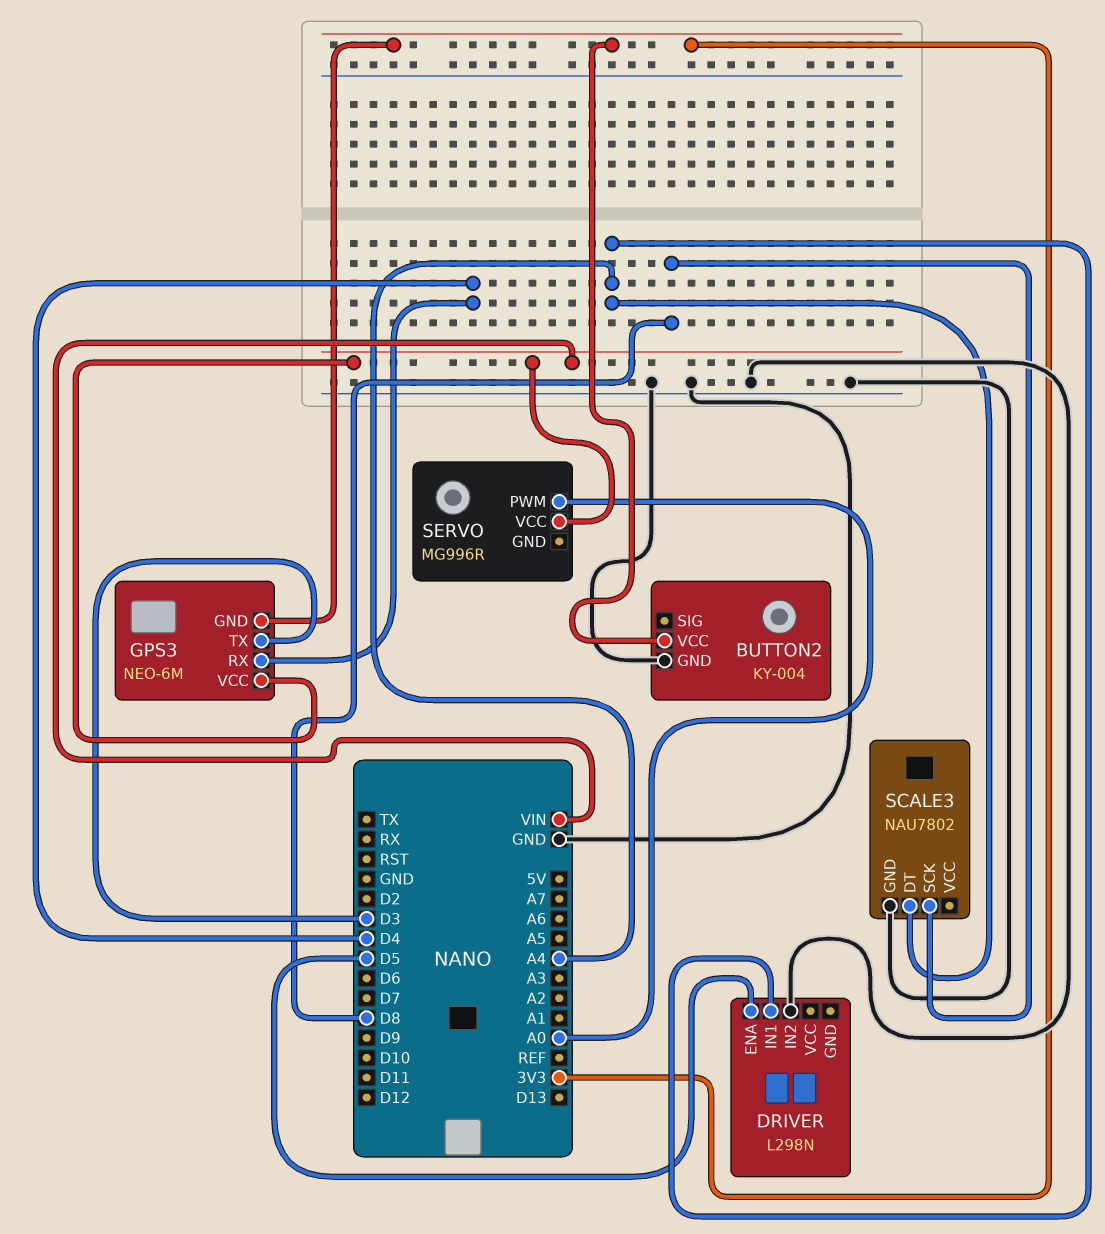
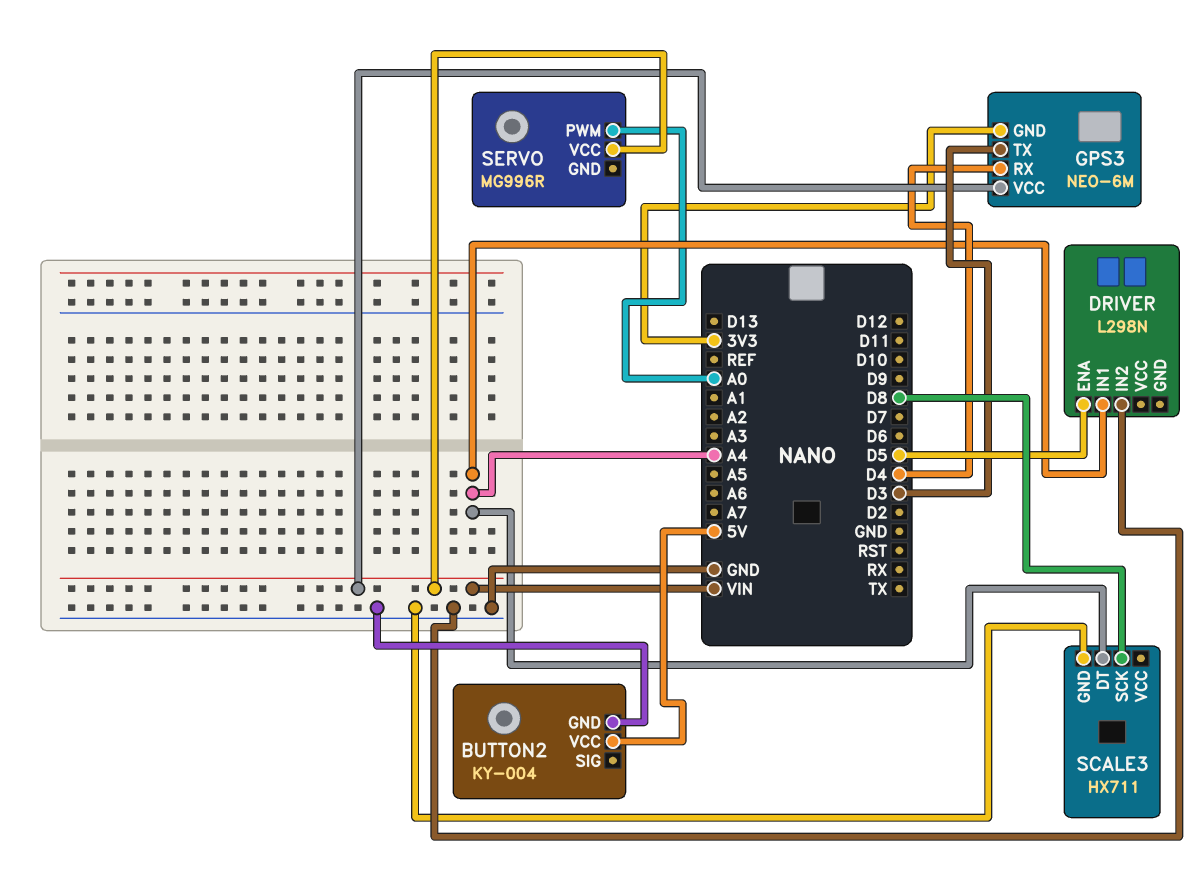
BUTTON2 pin VCC: 3V3 -> 5V
SCALE3: NAU7802 -> HX711

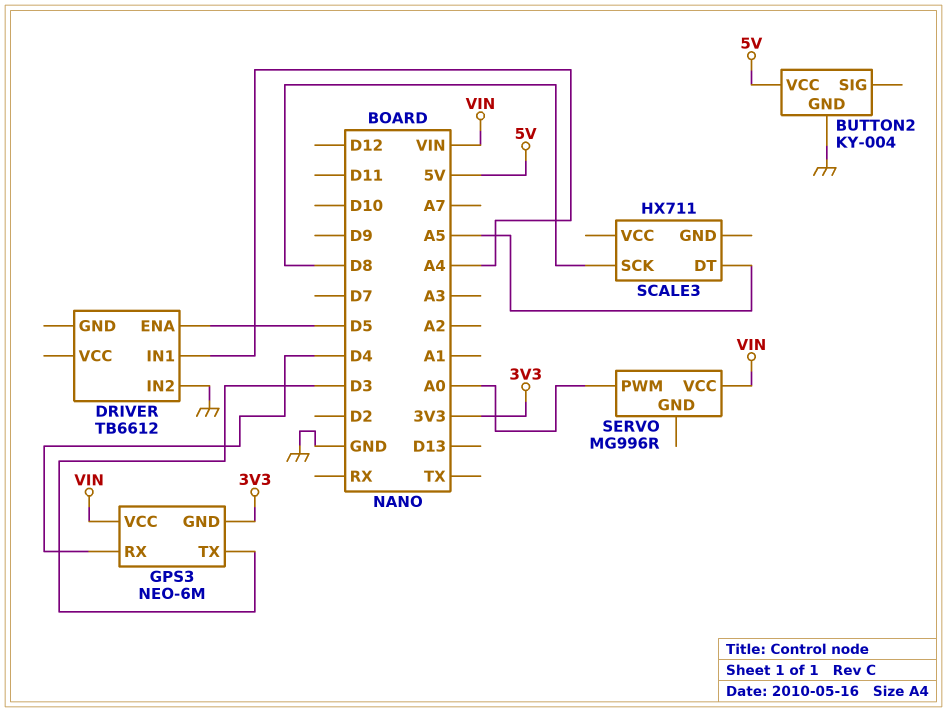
DRIVER: L298N -> TB6612
SCALE3 pin DT: A4 -> A5
SCALE3 pin GND: GND -> none

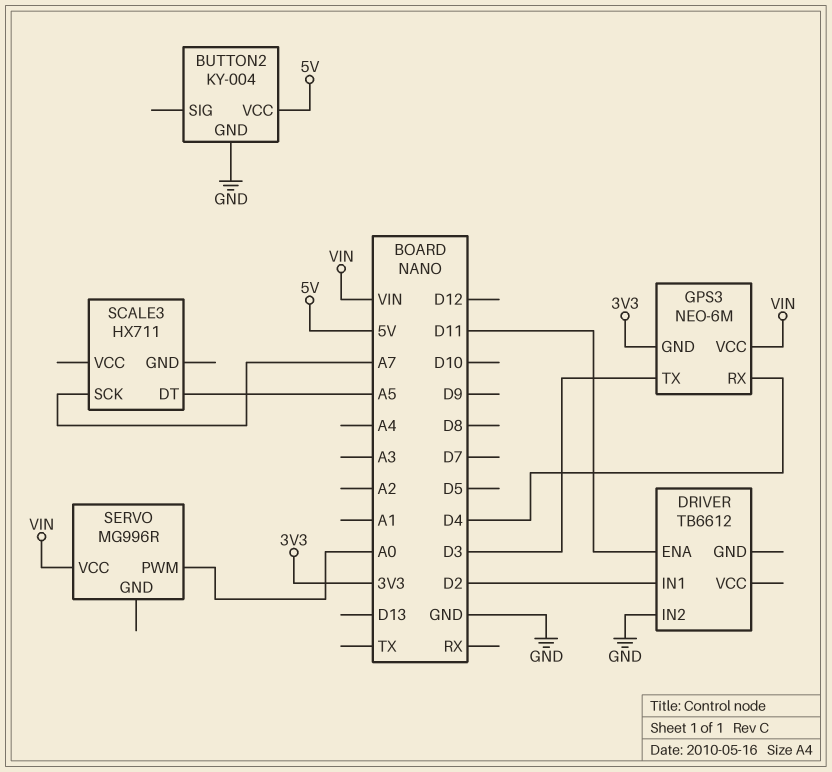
DRIVER pin ENA: D5 -> D11
DRIVER pin IN1: A4 -> D2
SCALE3 pin SCK: D8 -> A7

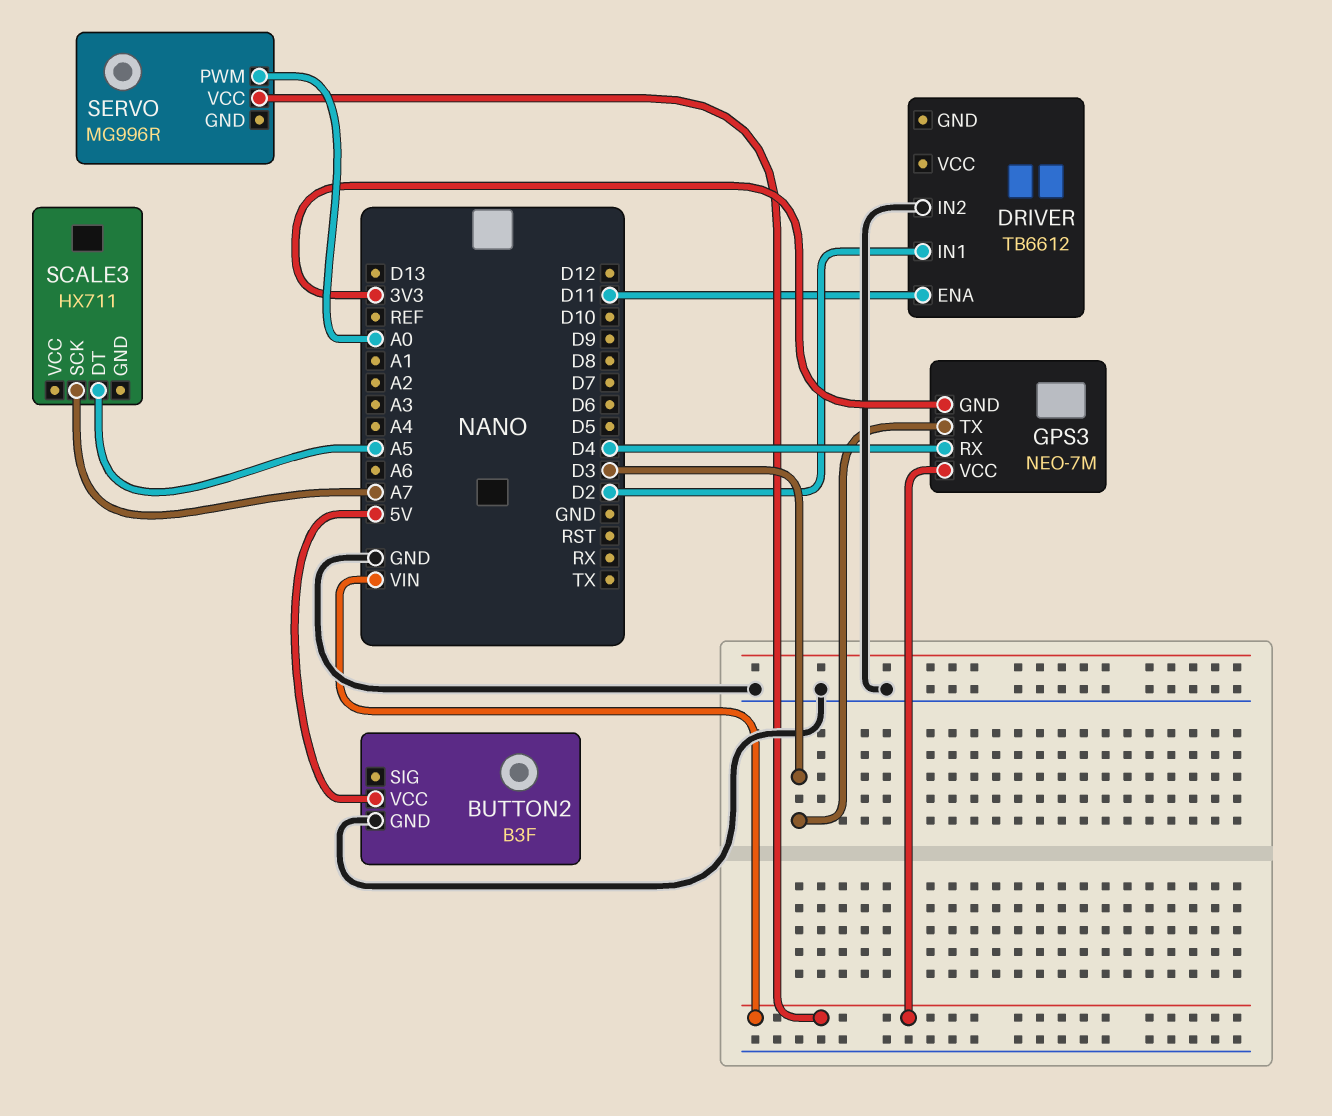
BUTTON2: KY-004 -> B3F
GPS3: NEO-6M -> NEO-7M

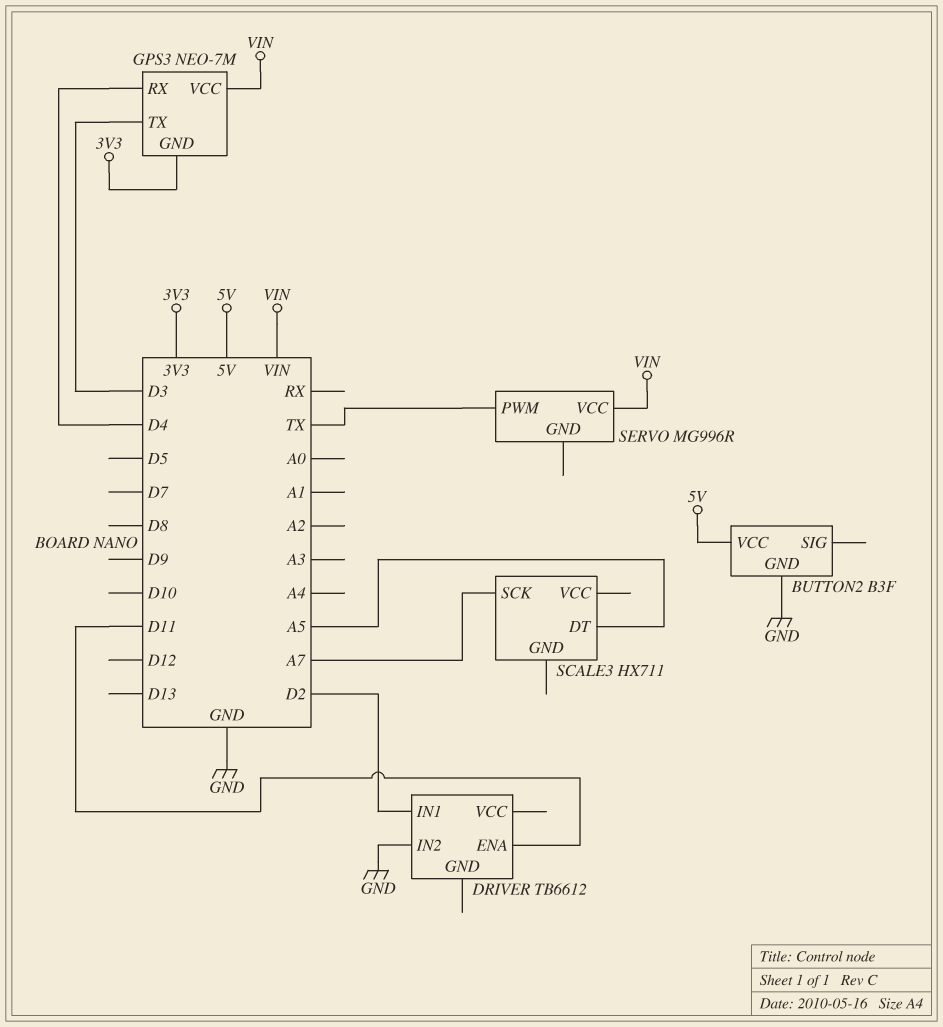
SERVO pin PWM: A0 -> TX

